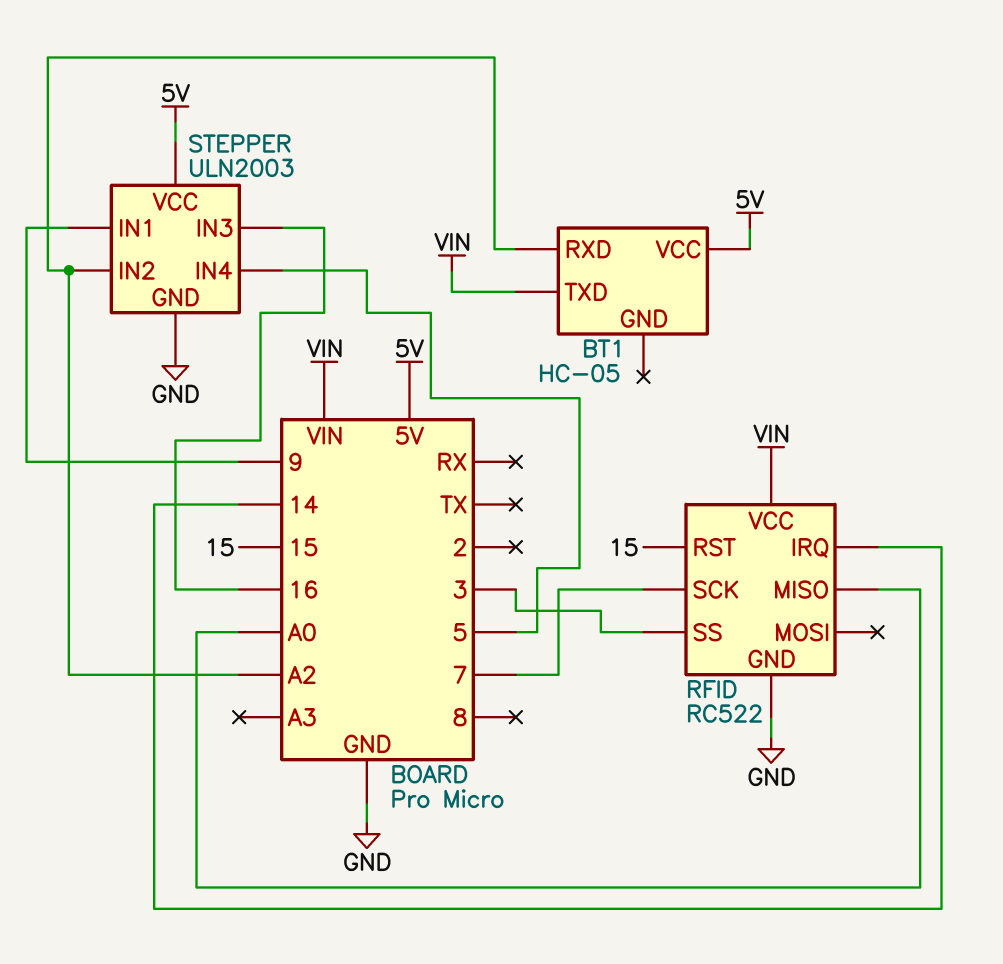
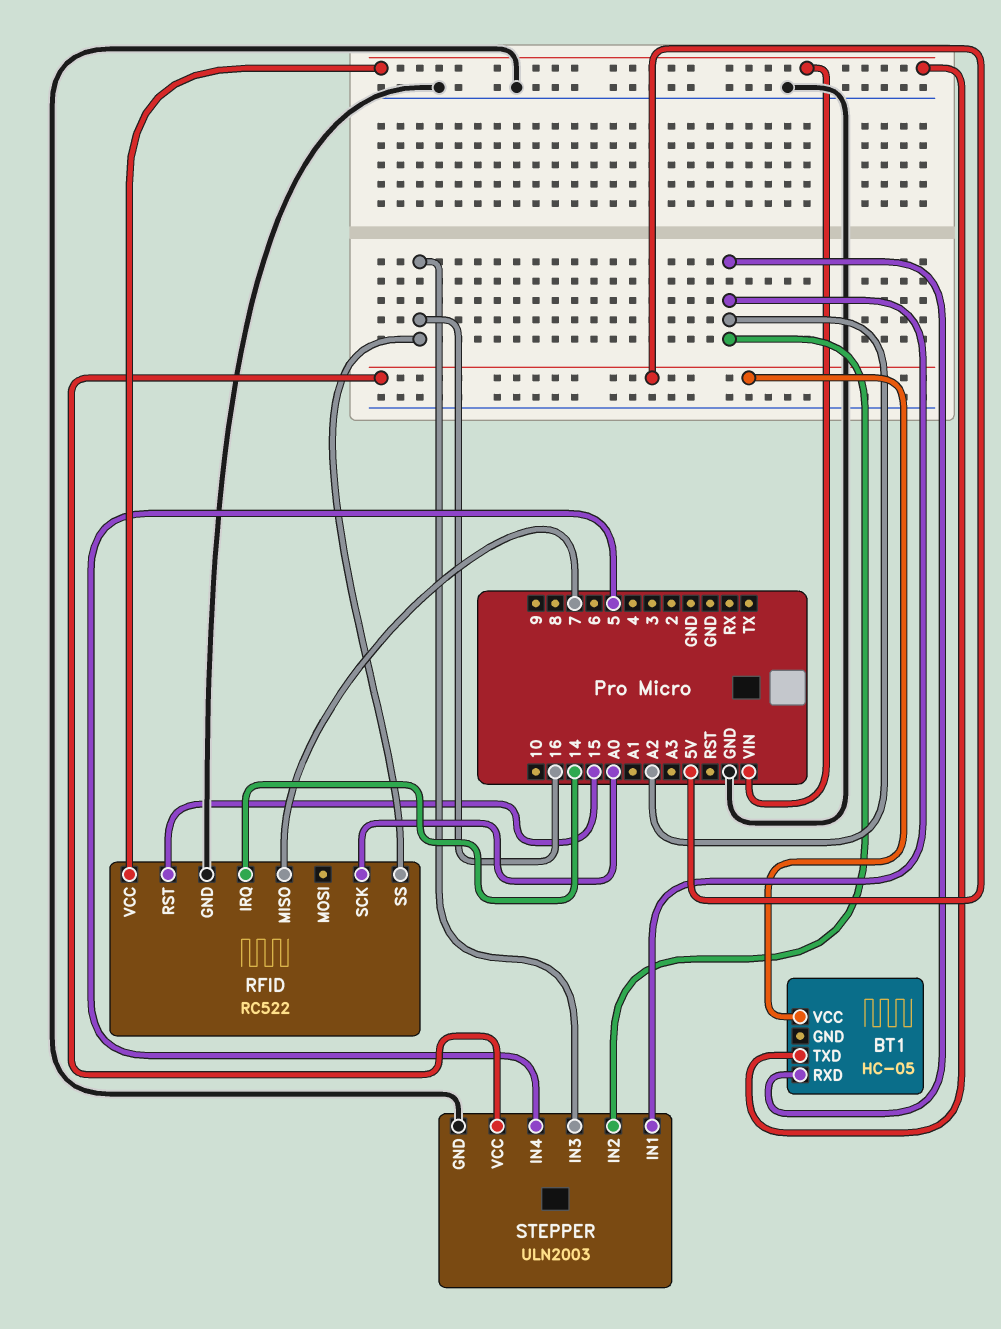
RFID pin MISO: A0 -> 7
RFID pin SCK: 7 -> A0
RFID pin SS: 3 -> 16
STEPPER pin IN1: 9 -> A2

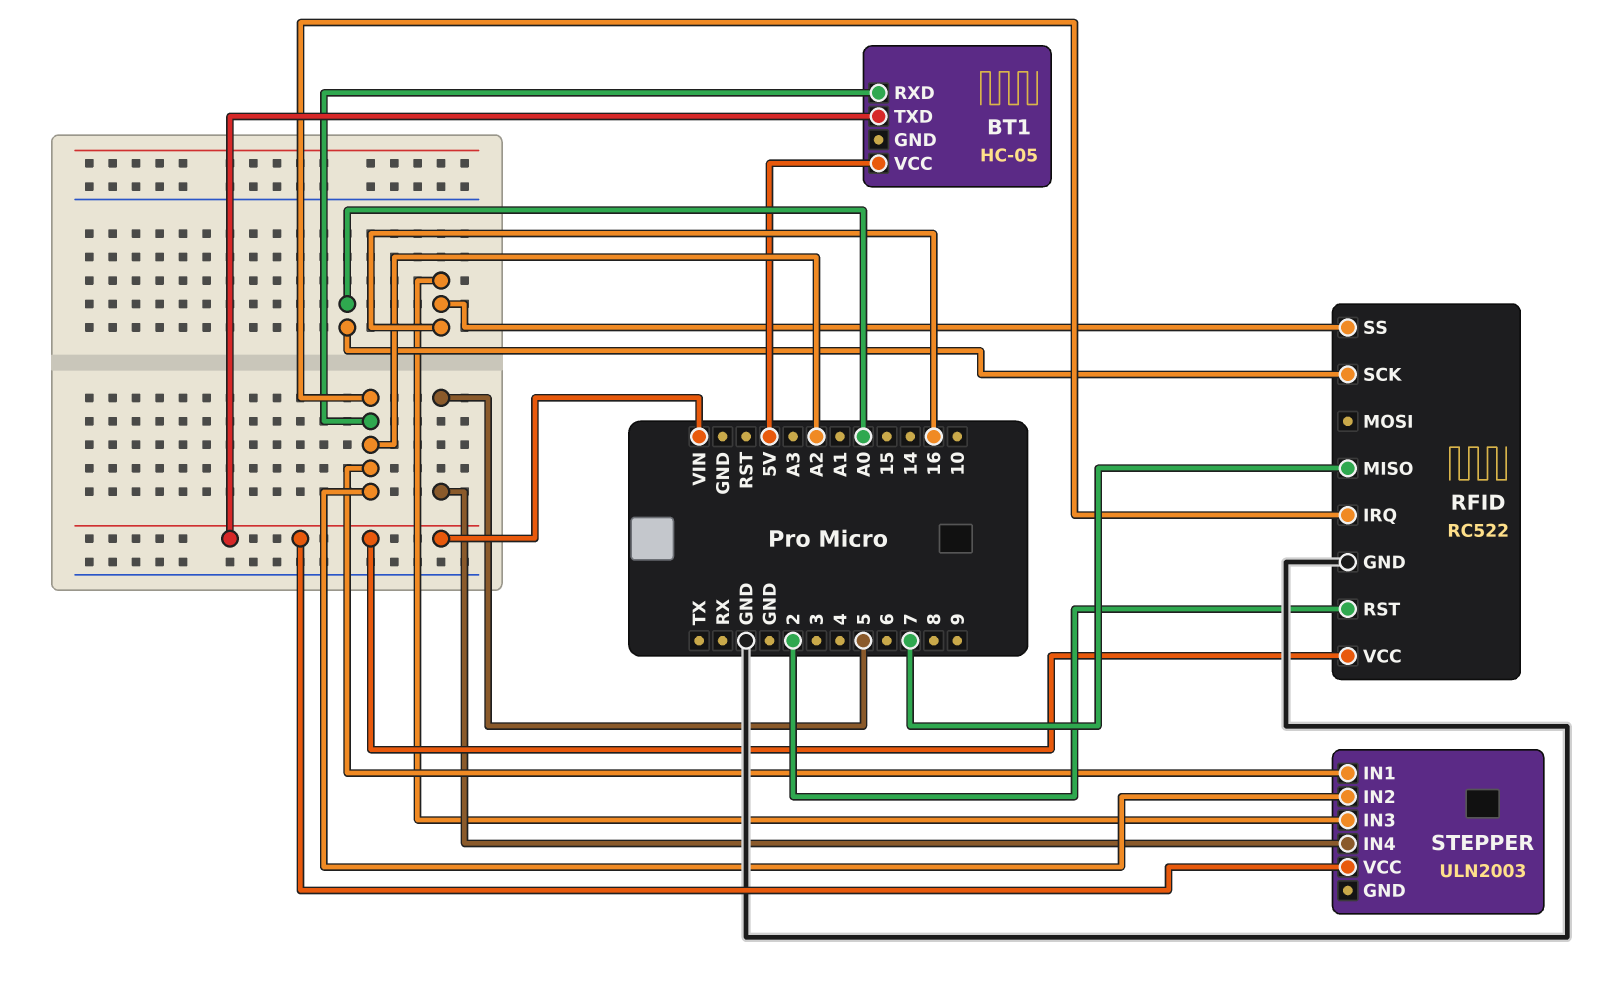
RFID pin IRQ: 14 -> A2
RFID pin RST: 15 -> 2
STEPPER pin GND: GND -> none
STEPPER pin VCC: 5V -> VIN

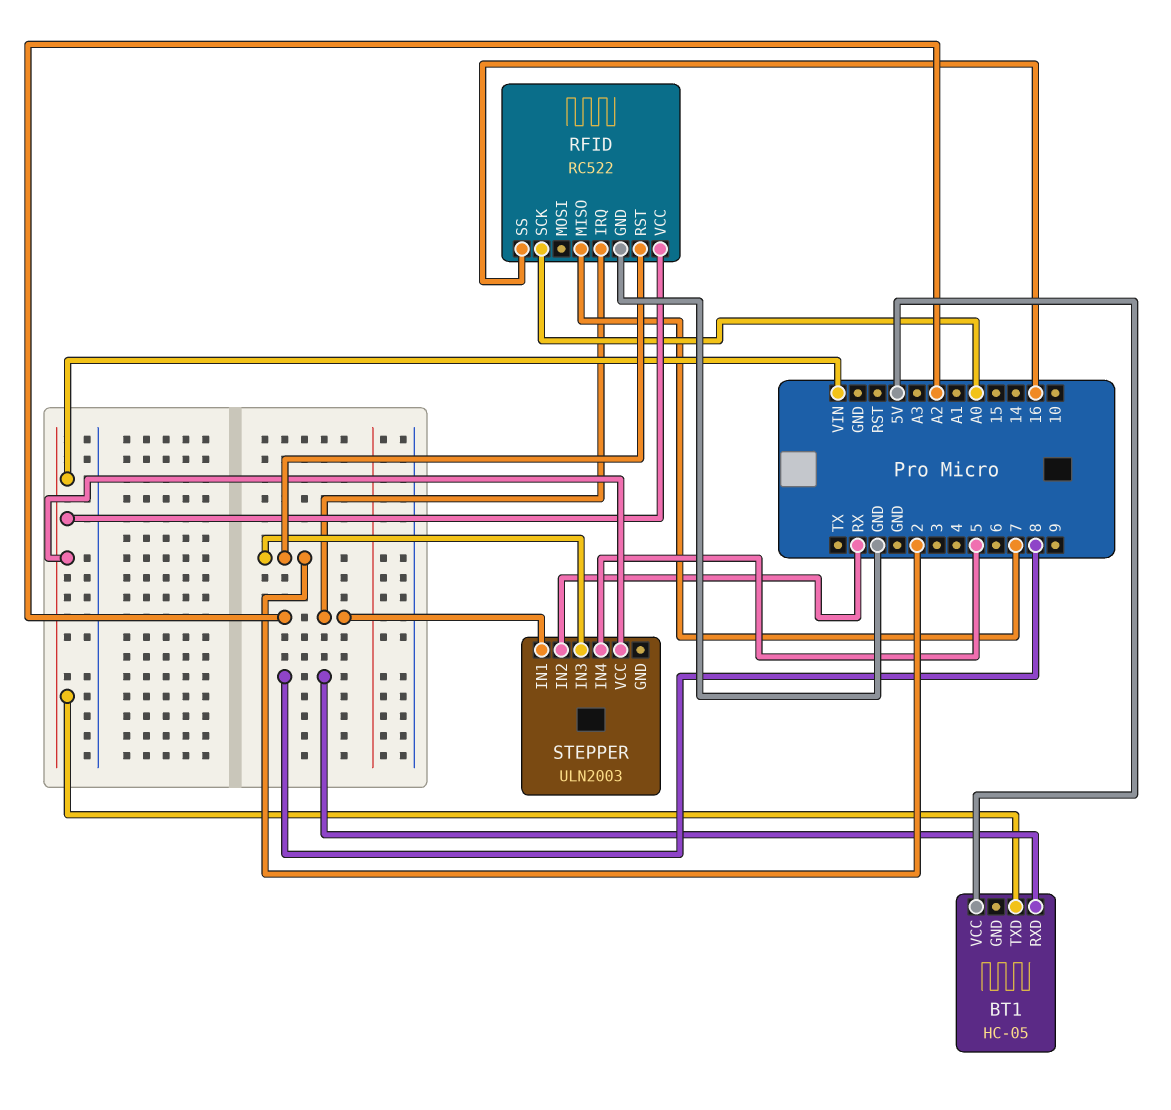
BT1 pin RXD: A2 -> 8
STEPPER pin IN2: A2 -> RX
STEPPER pin IN3: 16 -> 2

